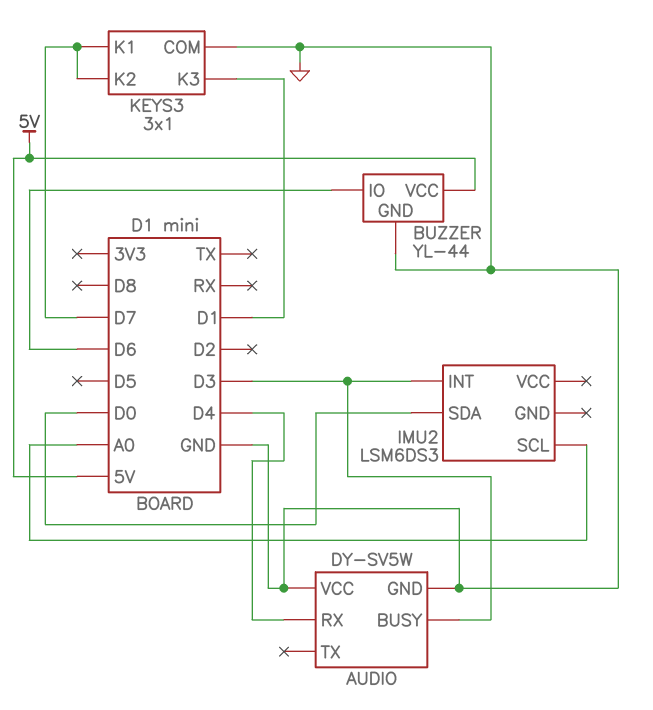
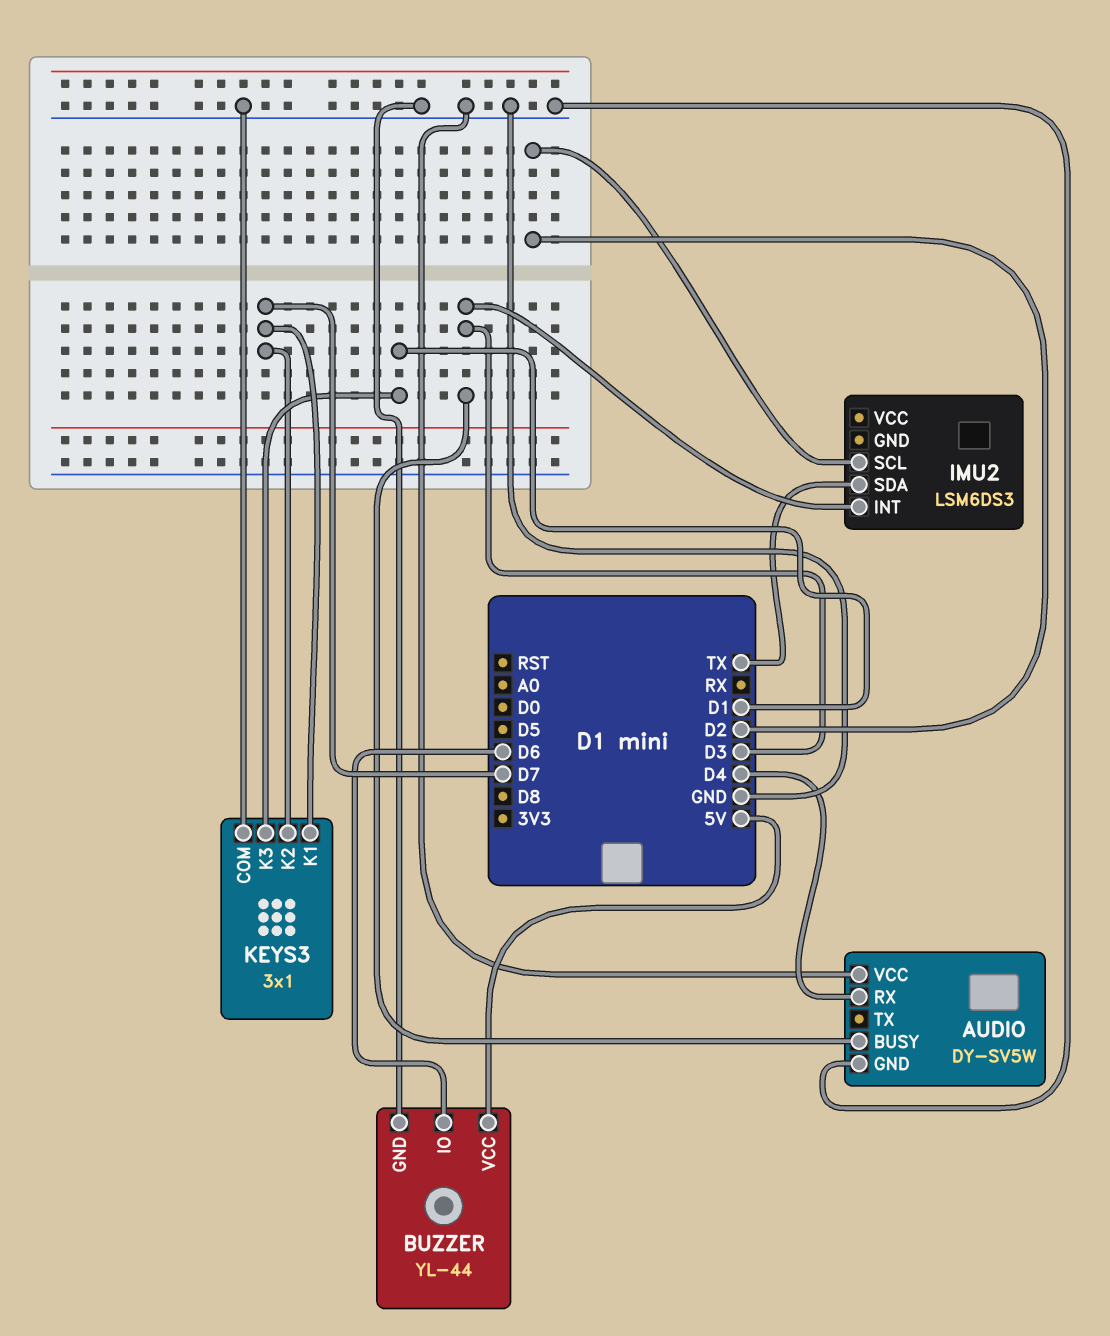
IMU2 pin SCL: A0 -> D2
IMU2 pin SDA: D0 -> TX

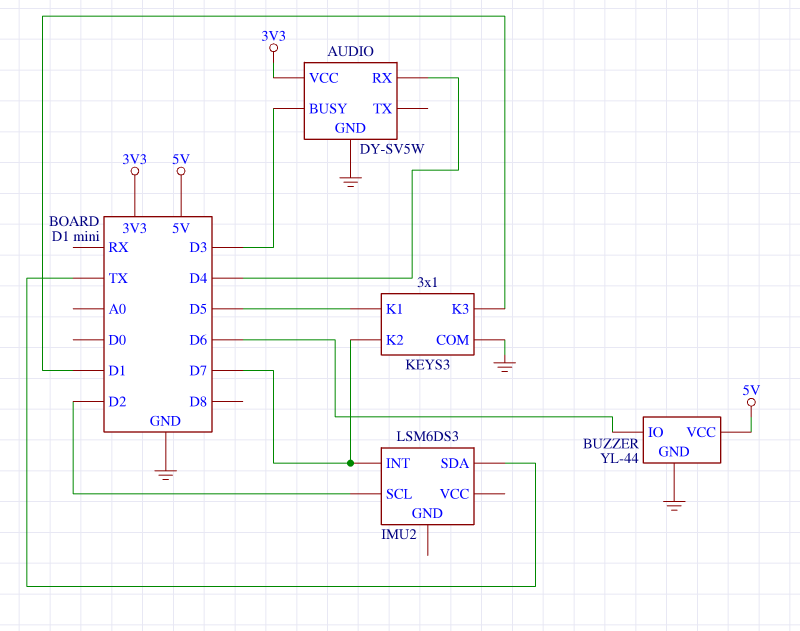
AUDIO pin VCC: GND -> 3V3
IMU2 pin INT: D3 -> D7
KEYS3 pin K1: D7 -> D5

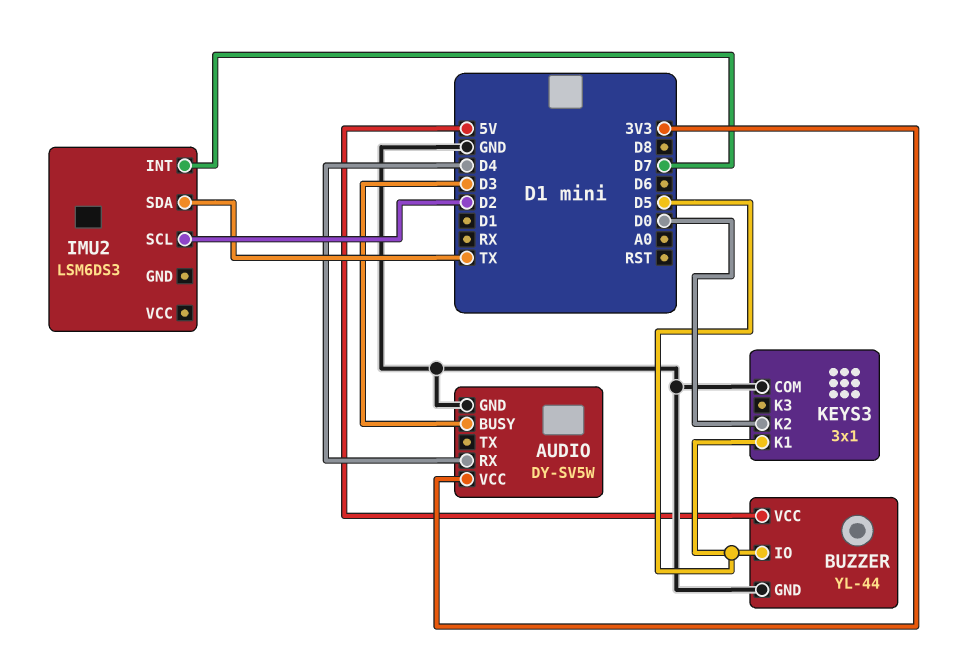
BUZZER pin IO: D6 -> D5
KEYS3 pin K2: D7 -> D0
KEYS3 pin K3: D1 -> none

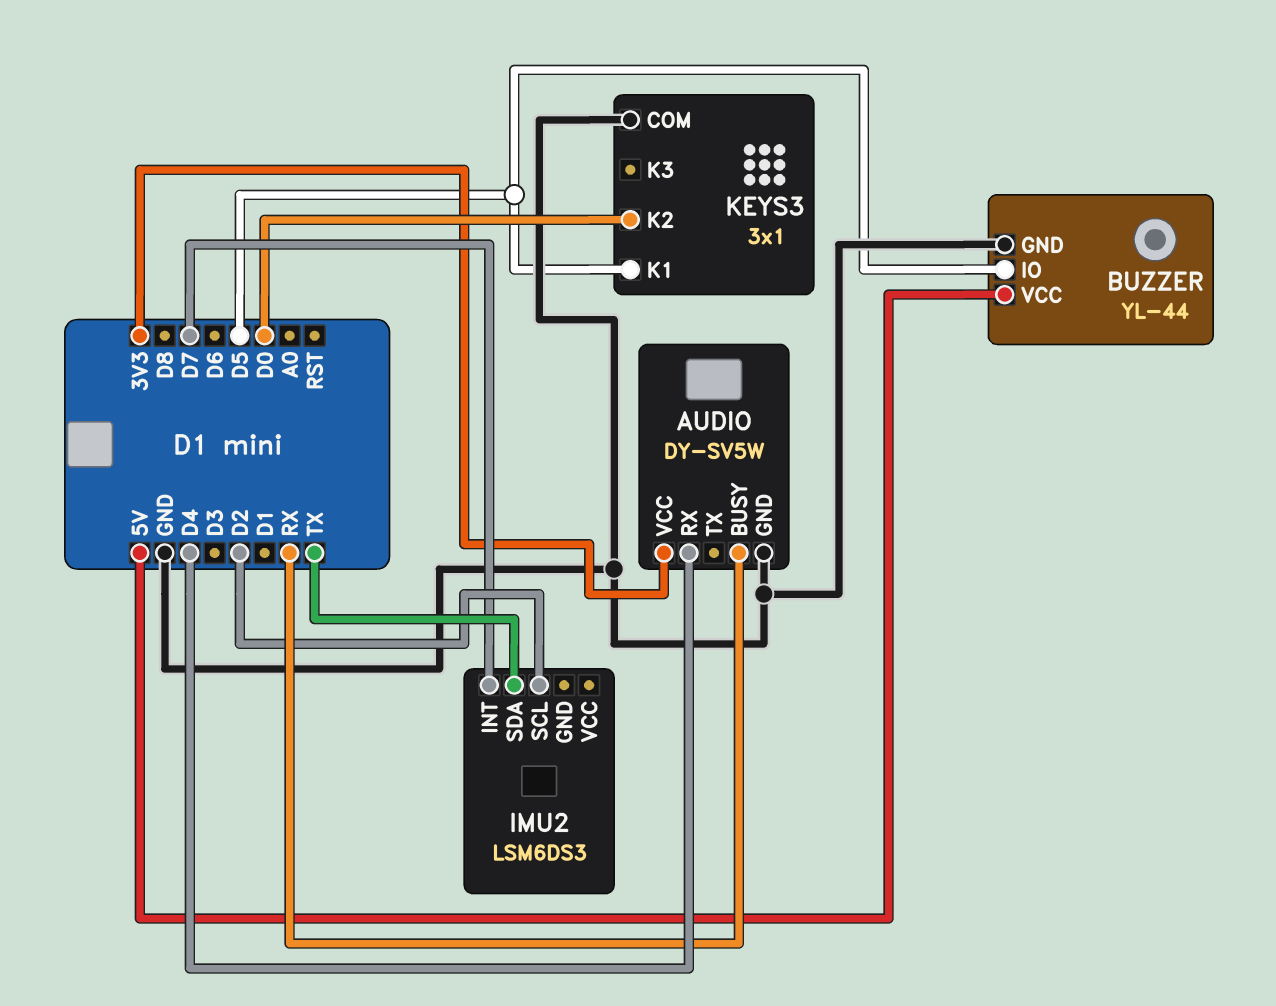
AUDIO pin BUSY: D3 -> RX

